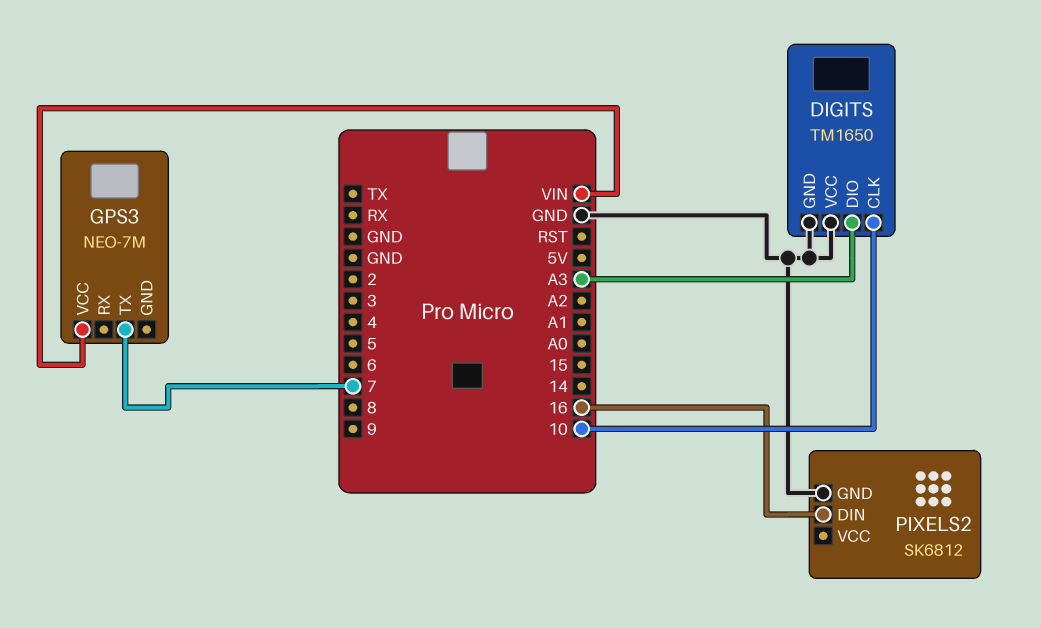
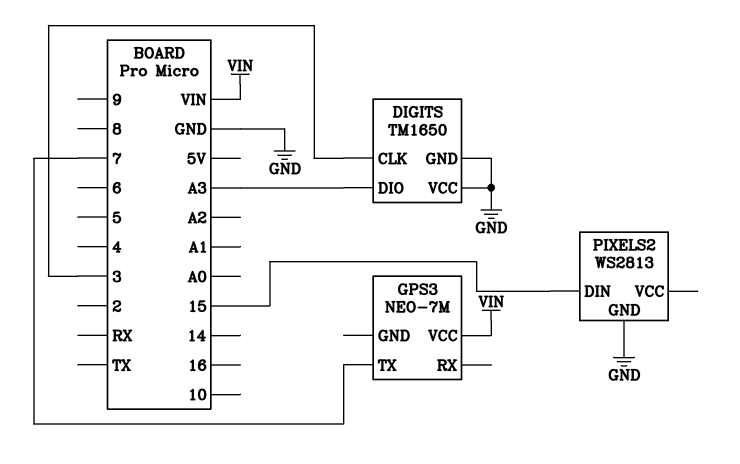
DIGITS pin CLK: 10 -> 3
PIXELS2: SK6812 -> WS2813
PIXELS2 pin DIN: 16 -> 15

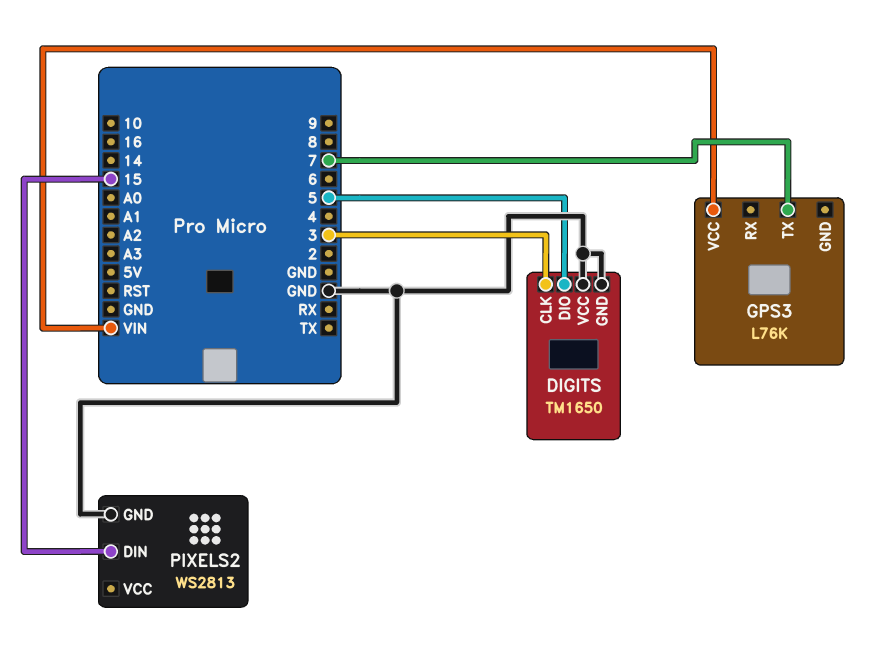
DIGITS pin DIO: A3 -> 5
GPS3: NEO-7M -> L76K

